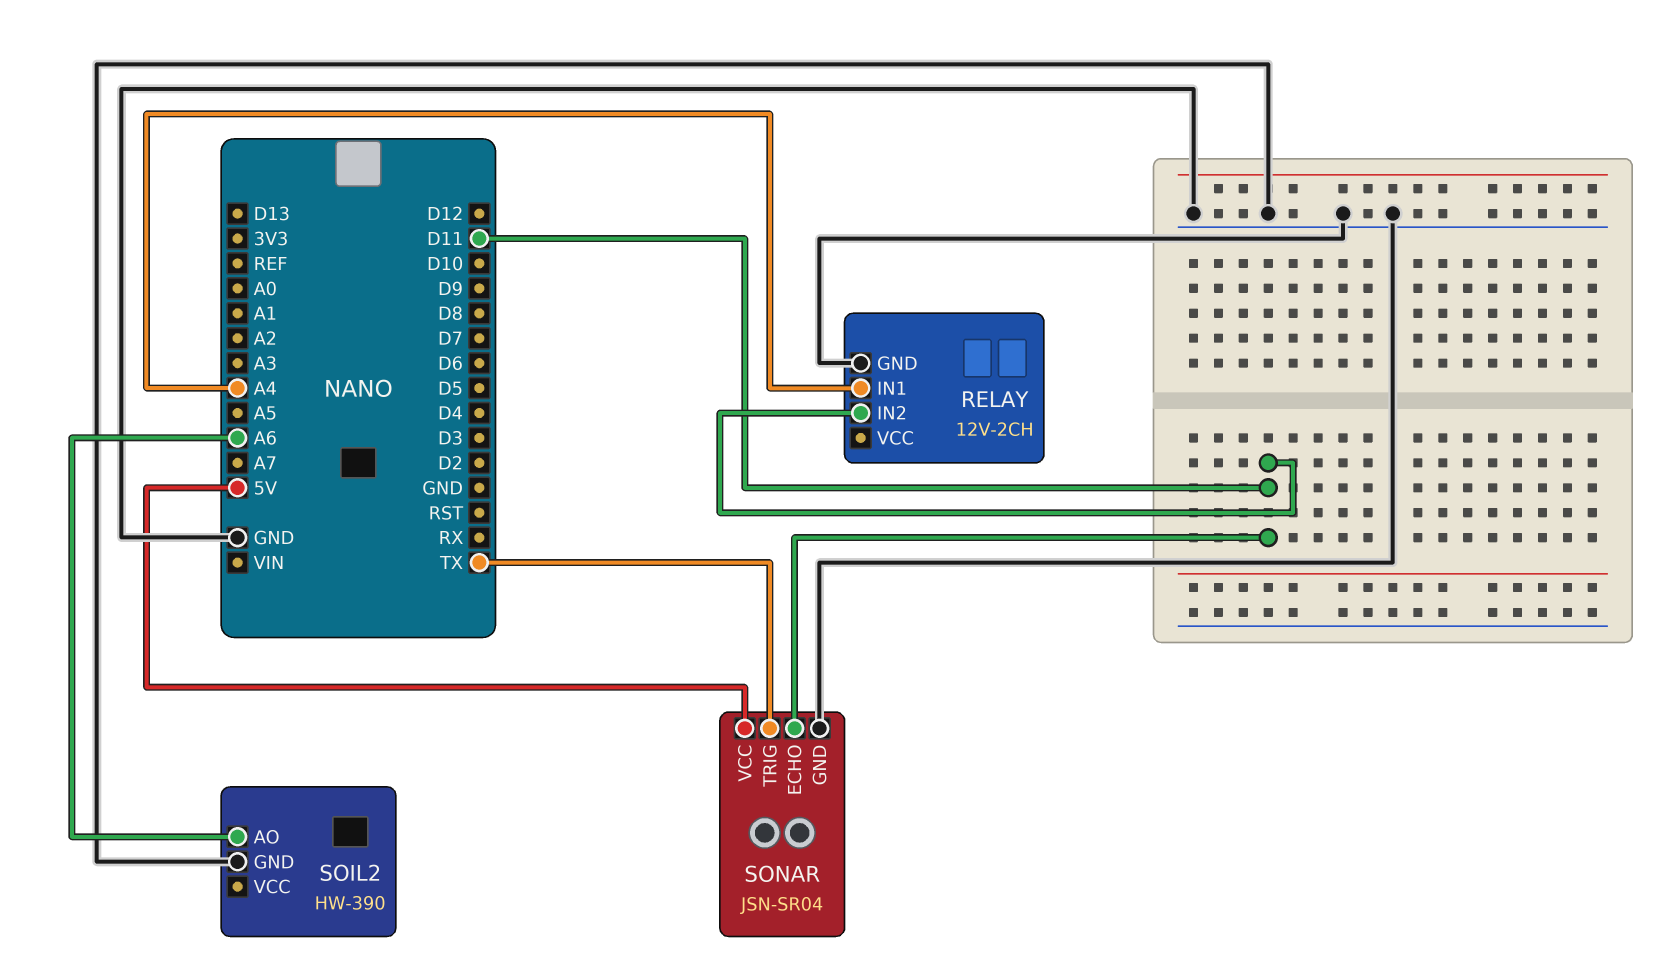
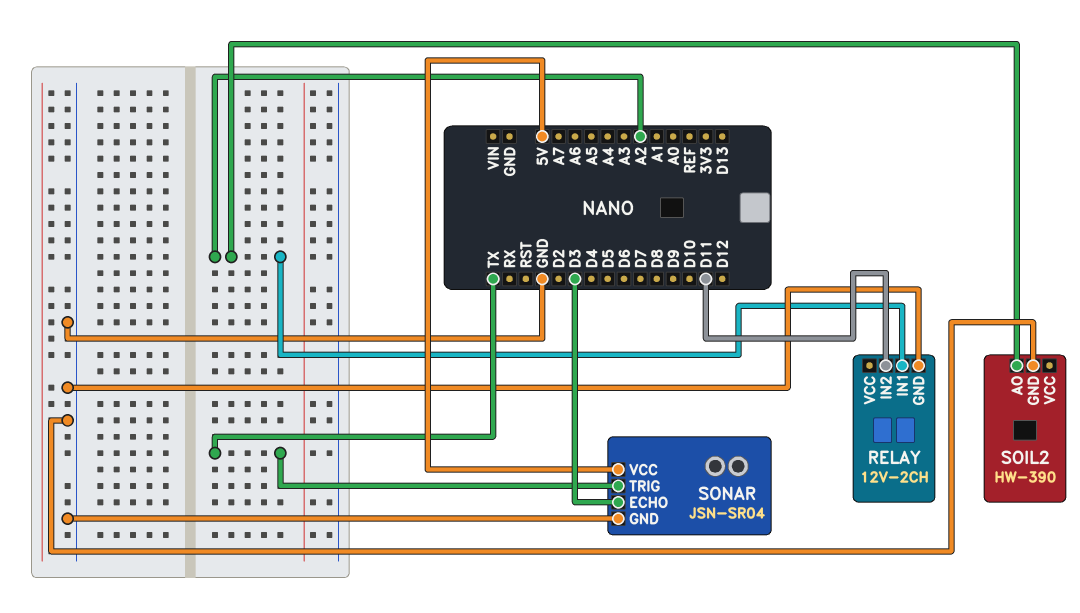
RELAY pin IN1: A4 -> A2
SOIL2 pin AO: A6 -> A2
SONAR pin ECHO: D11 -> D3

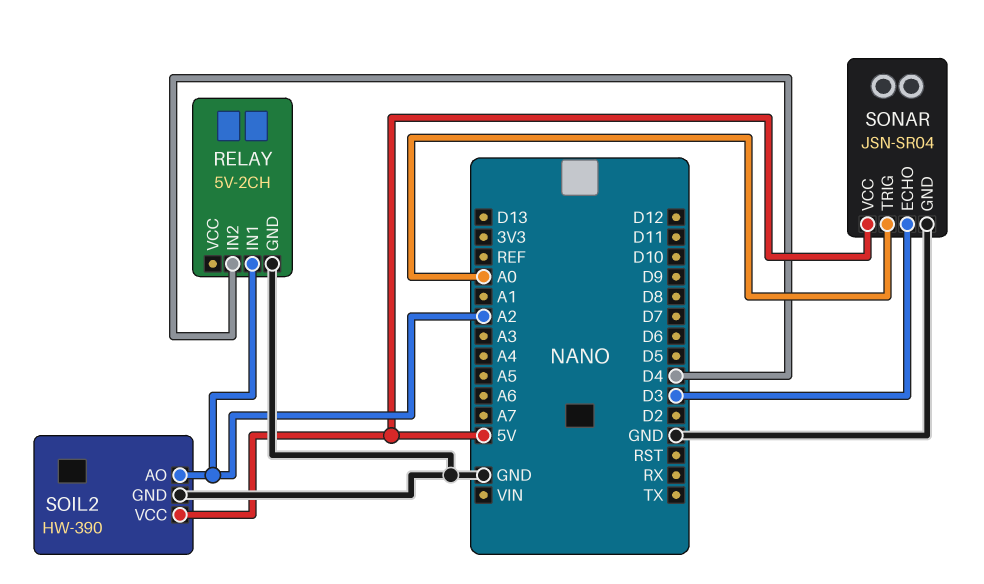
RELAY: 12V-2CH -> 5V-2CH
RELAY pin IN2: D11 -> D4
SOIL2 pin VCC: none -> 5V
SONAR pin TRIG: TX -> A0

